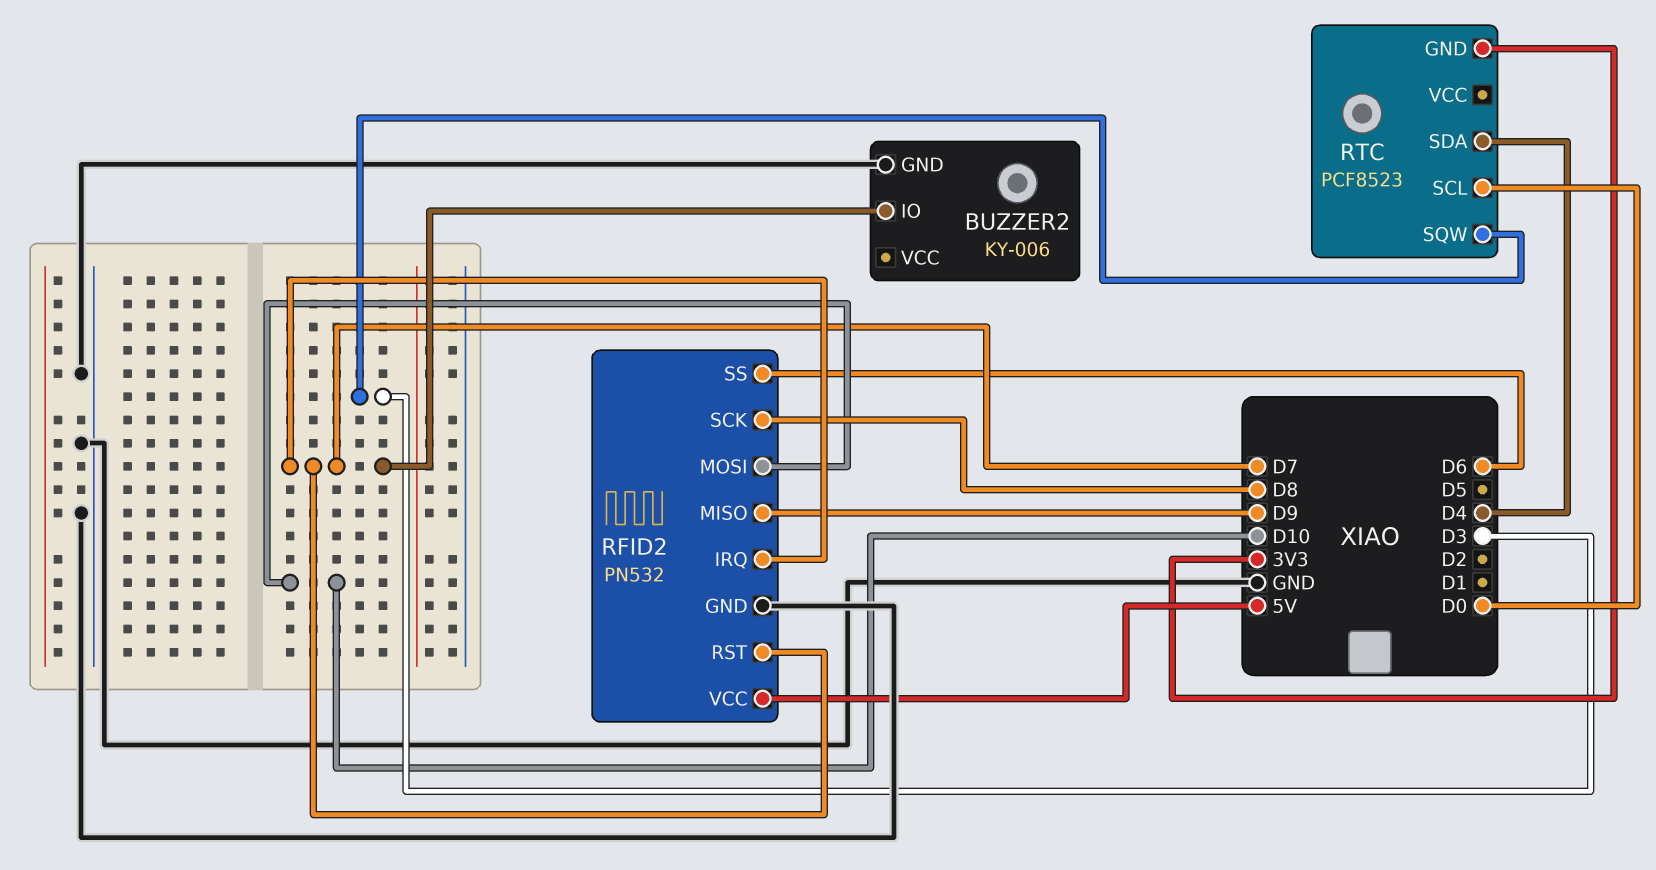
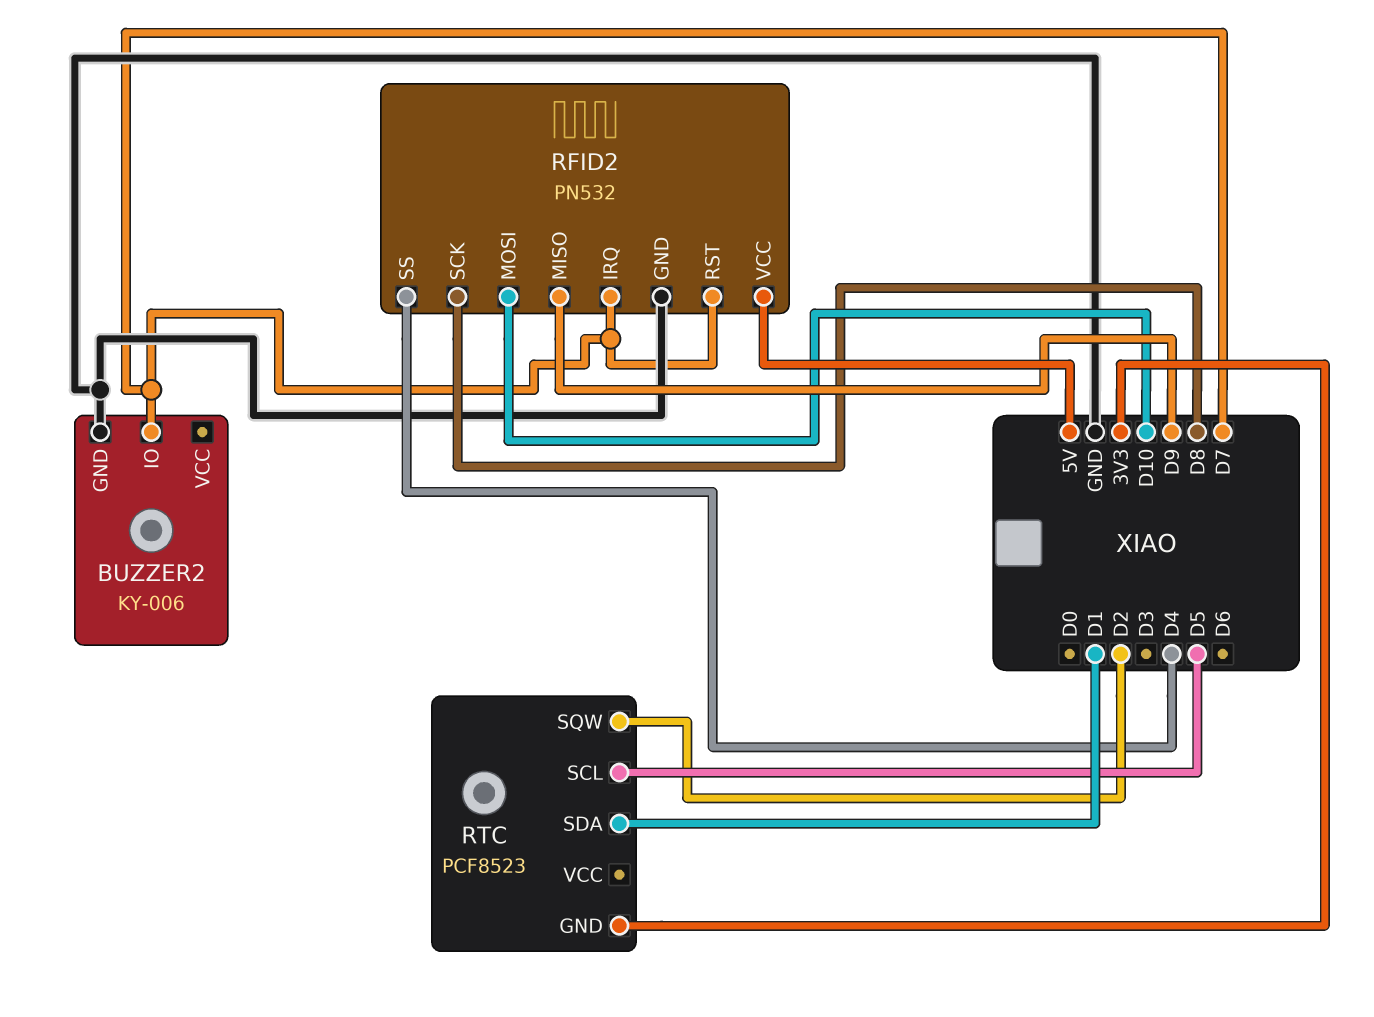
RFID2 pin SS: D6 -> D4
RTC pin SCL: D0 -> D5
RTC pin SDA: D4 -> D1
RTC pin SQW: D3 -> D2

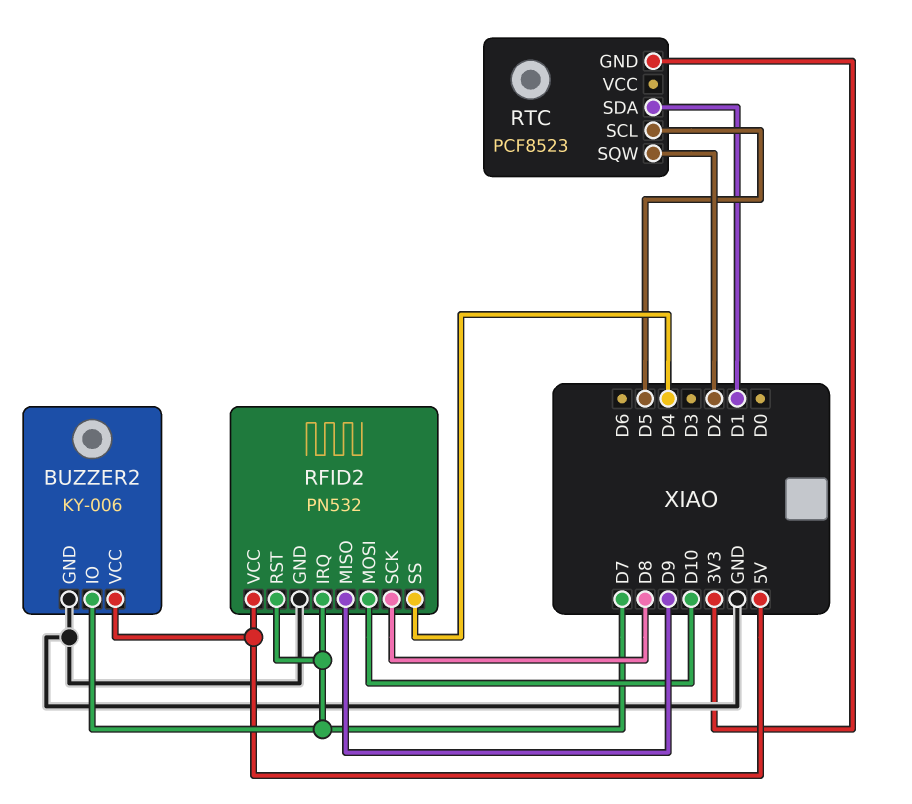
BUZZER2 pin VCC: none -> 5V

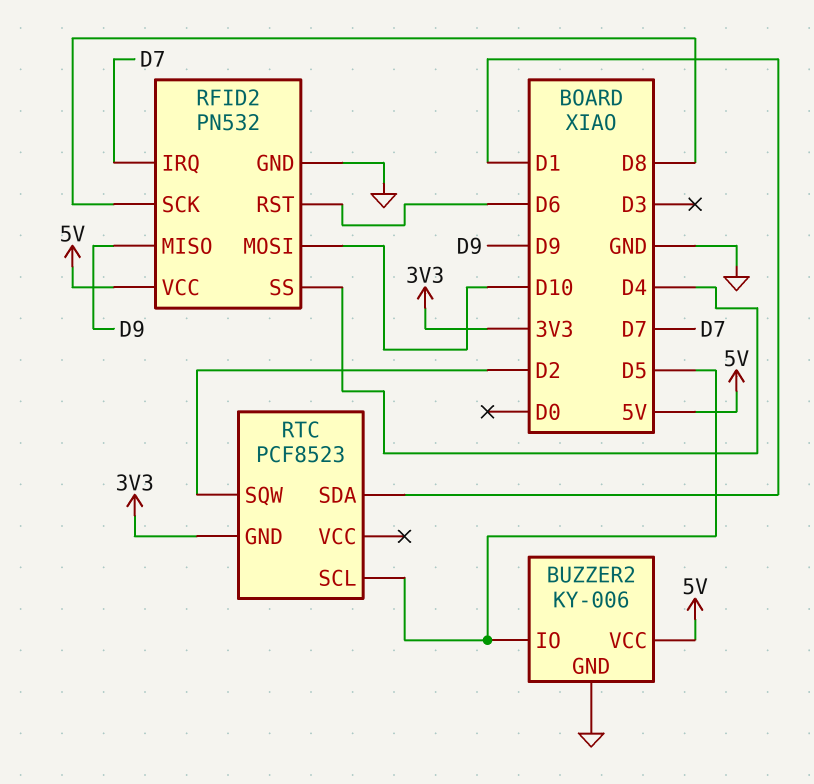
BUZZER2 pin IO: D7 -> D5
RFID2 pin RST: D7 -> D6

